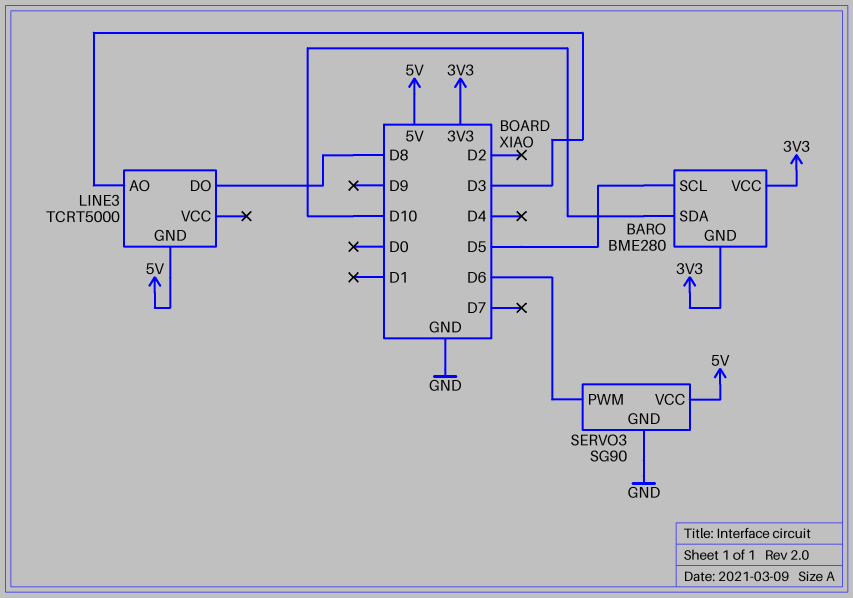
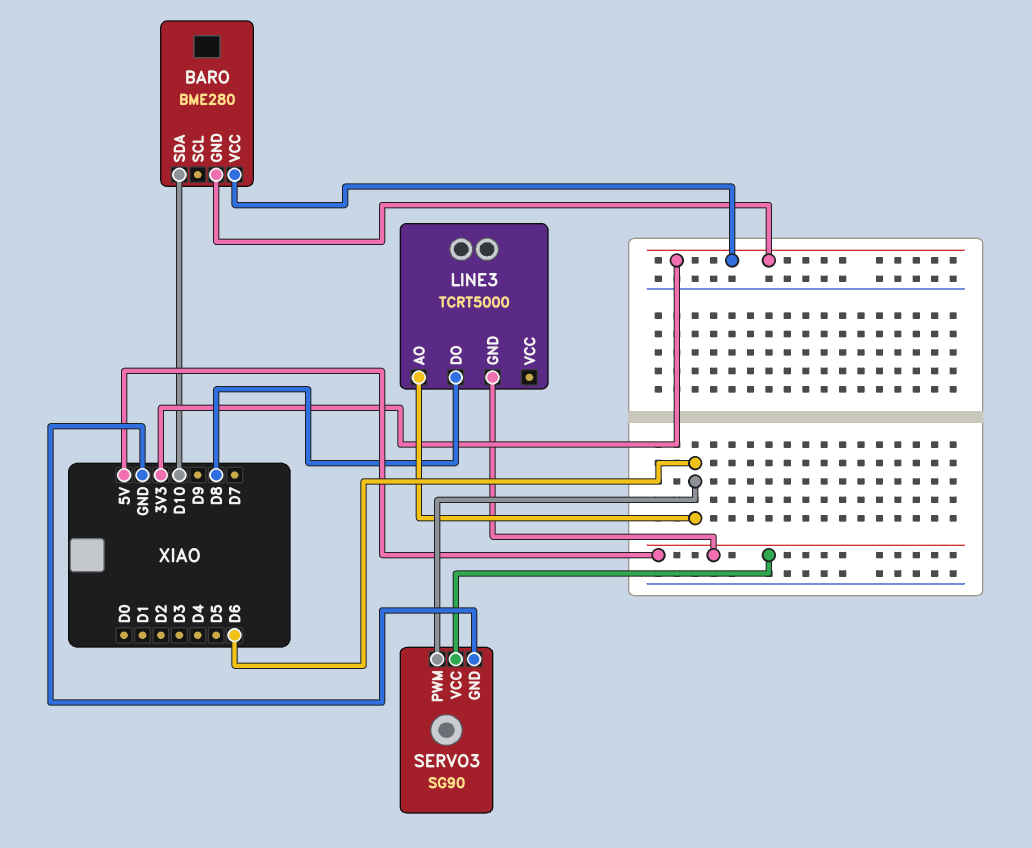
BARO pin SCL: D5 -> none
LINE3 pin AO: D3 -> D6

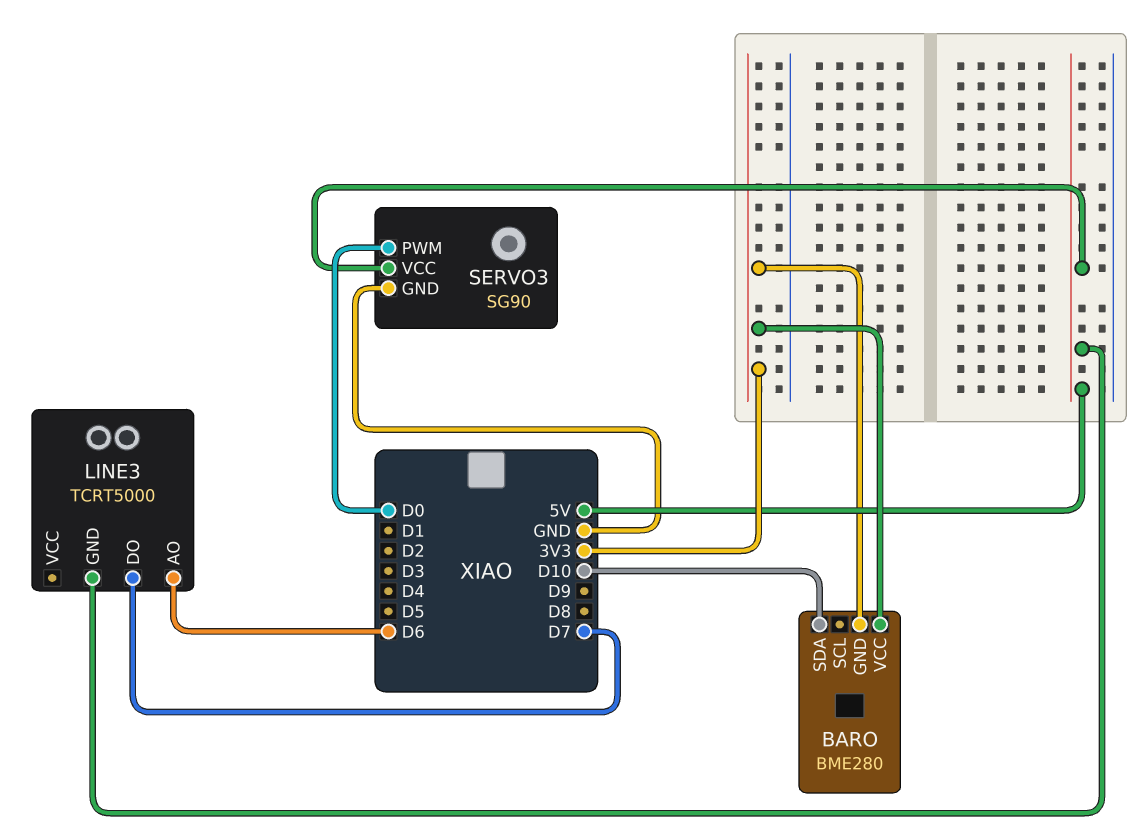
LINE3 pin DO: D8 -> D7
SERVO3 pin PWM: D6 -> D0

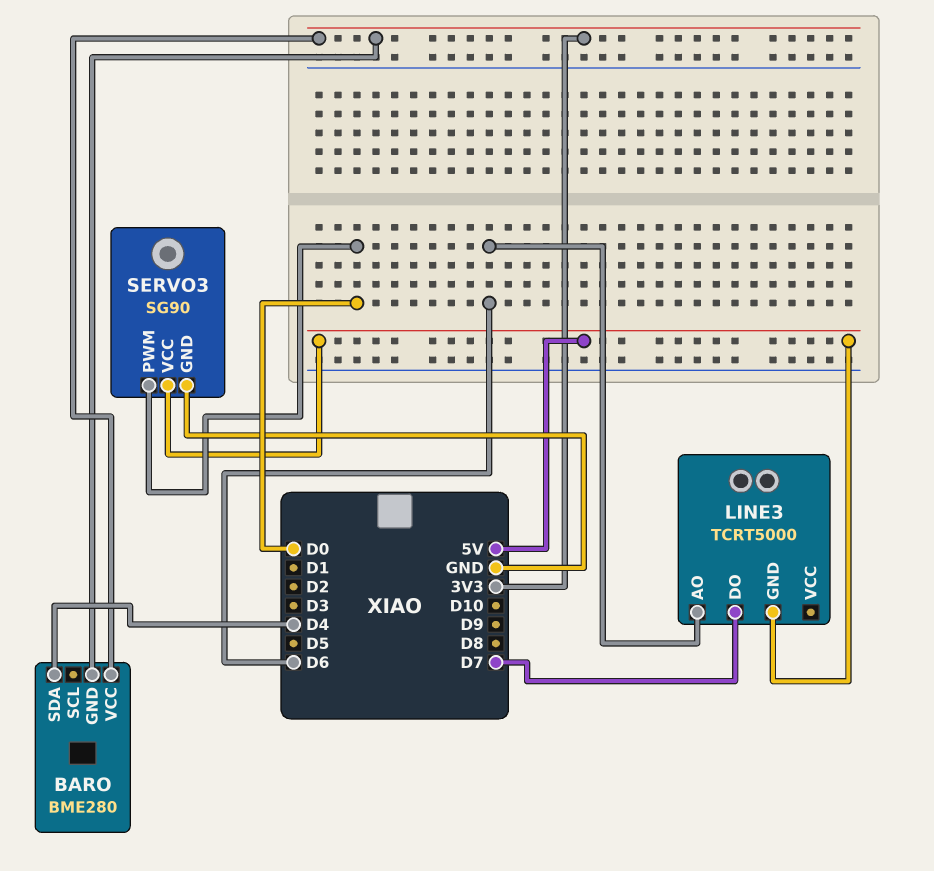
BARO pin SDA: D10 -> D4

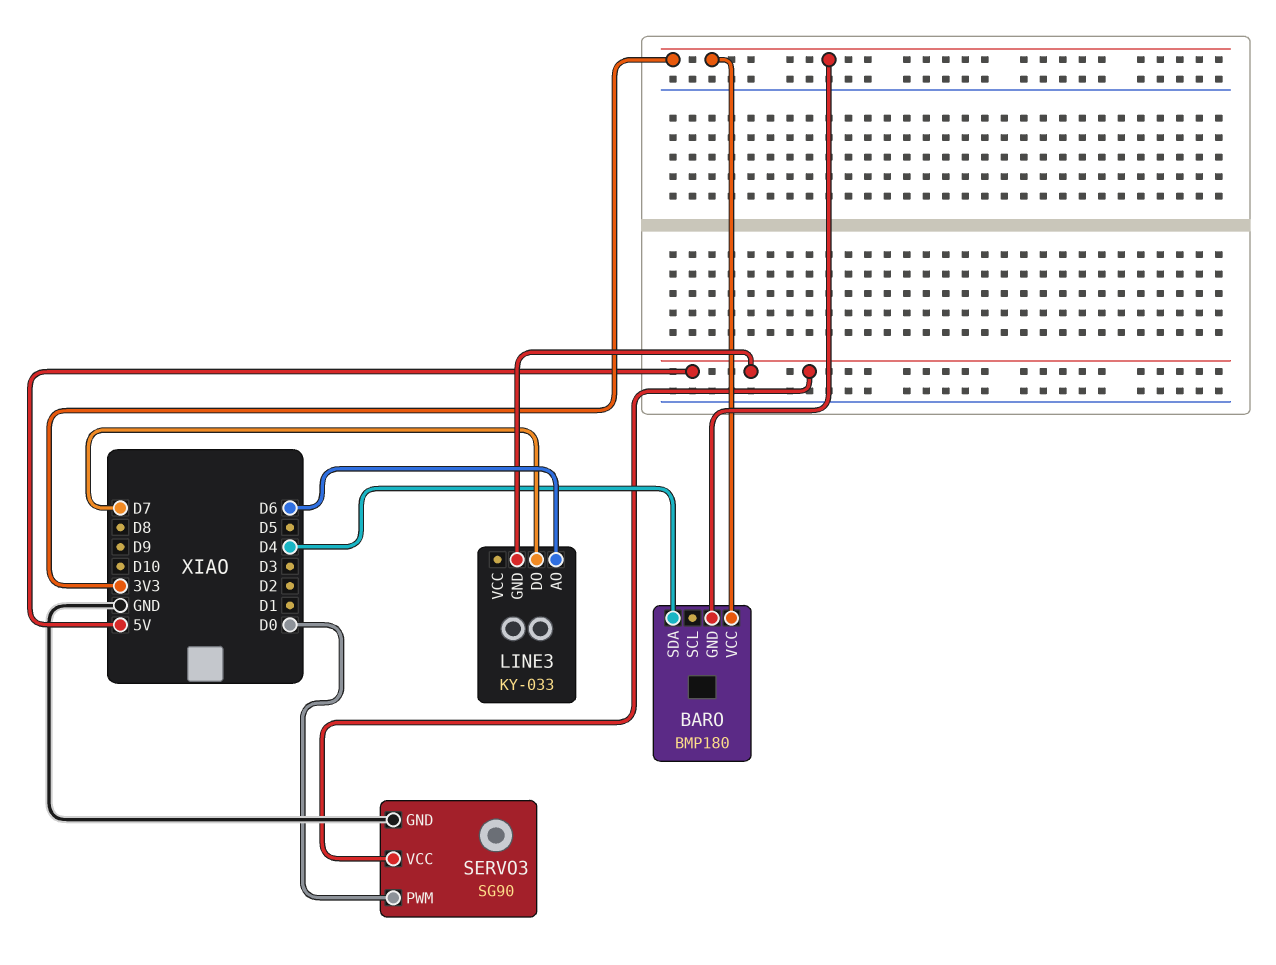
BARO: BME280 -> BMP180
LINE3: TCRT5000 -> KY-033

